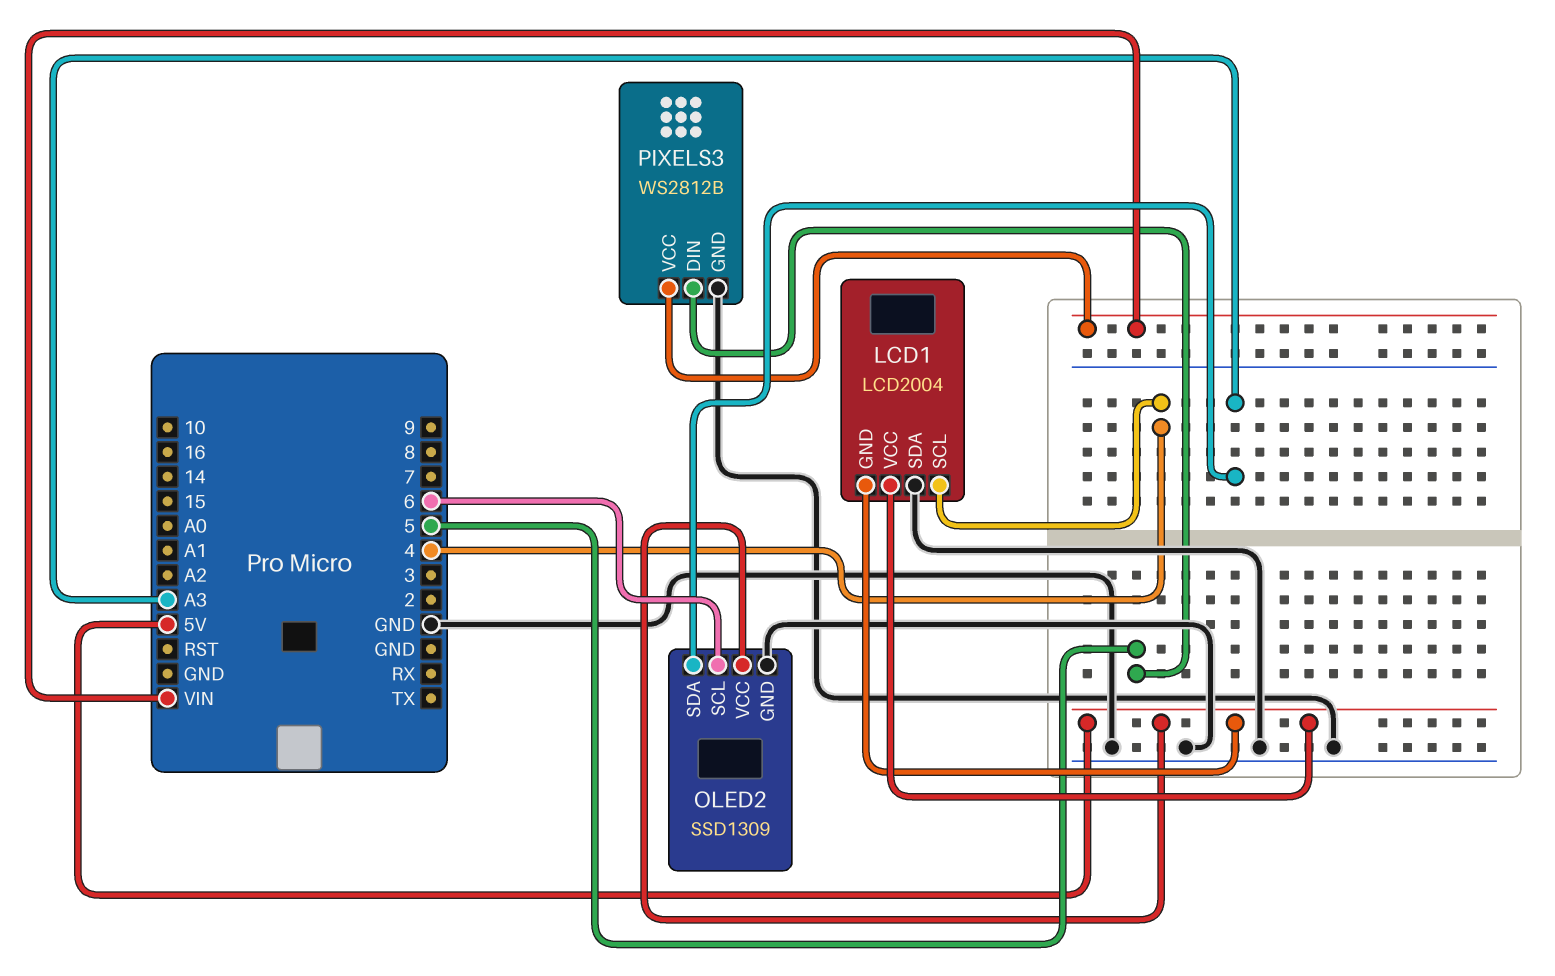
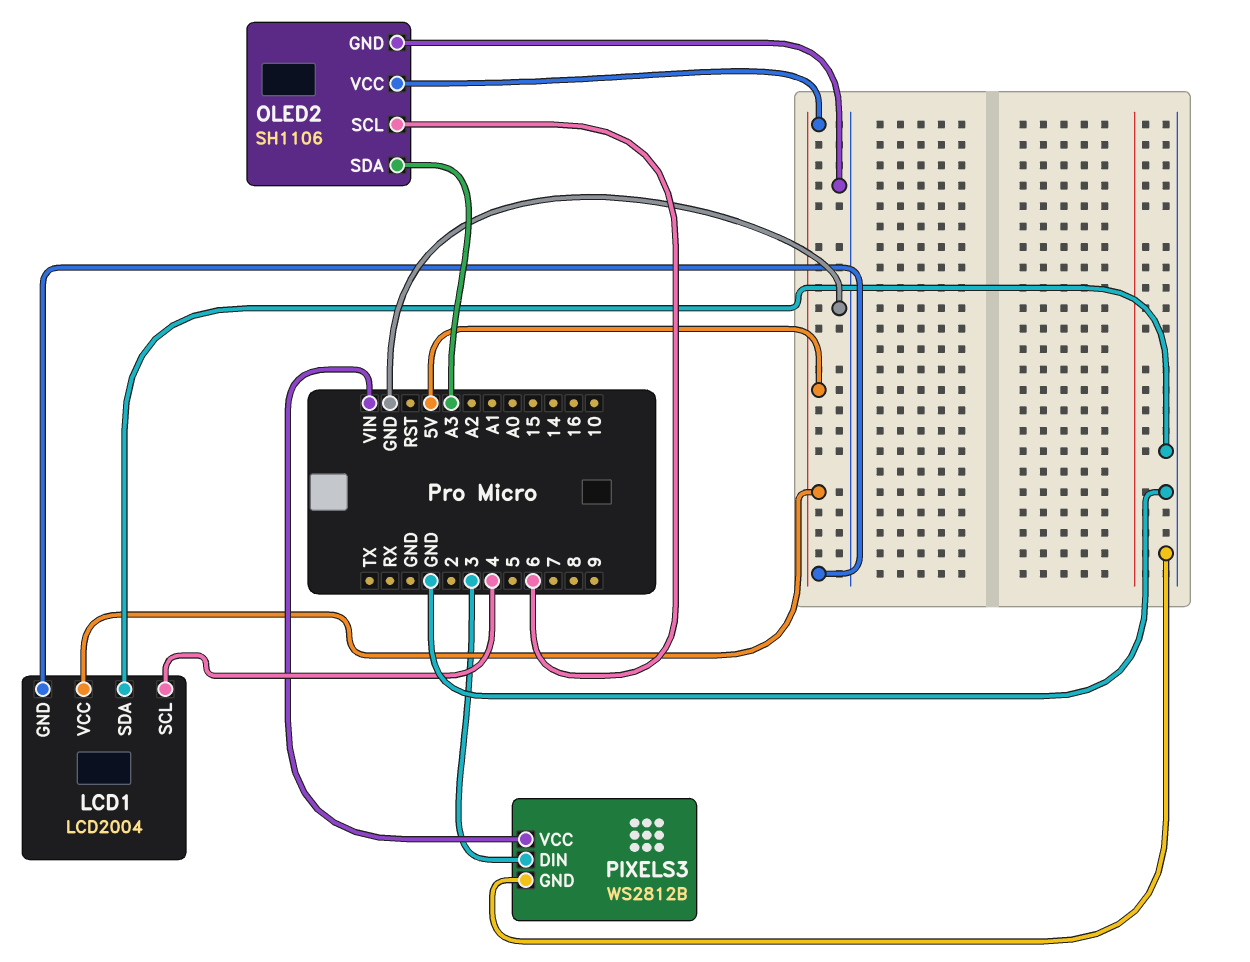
OLED2: SSD1309 -> SH1106
PIXELS3 pin DIN: 5 -> 3

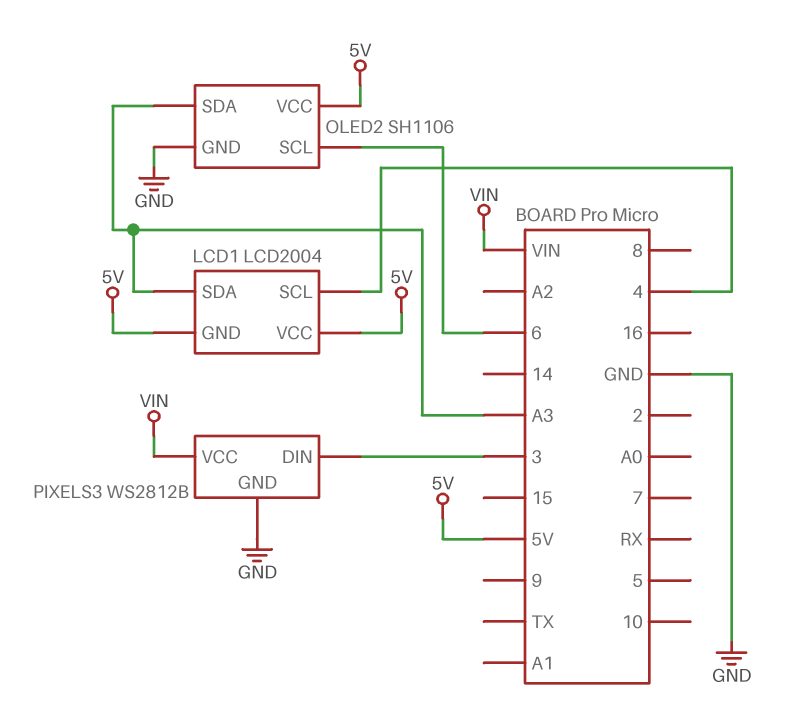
LCD1 pin SDA: GND -> A3

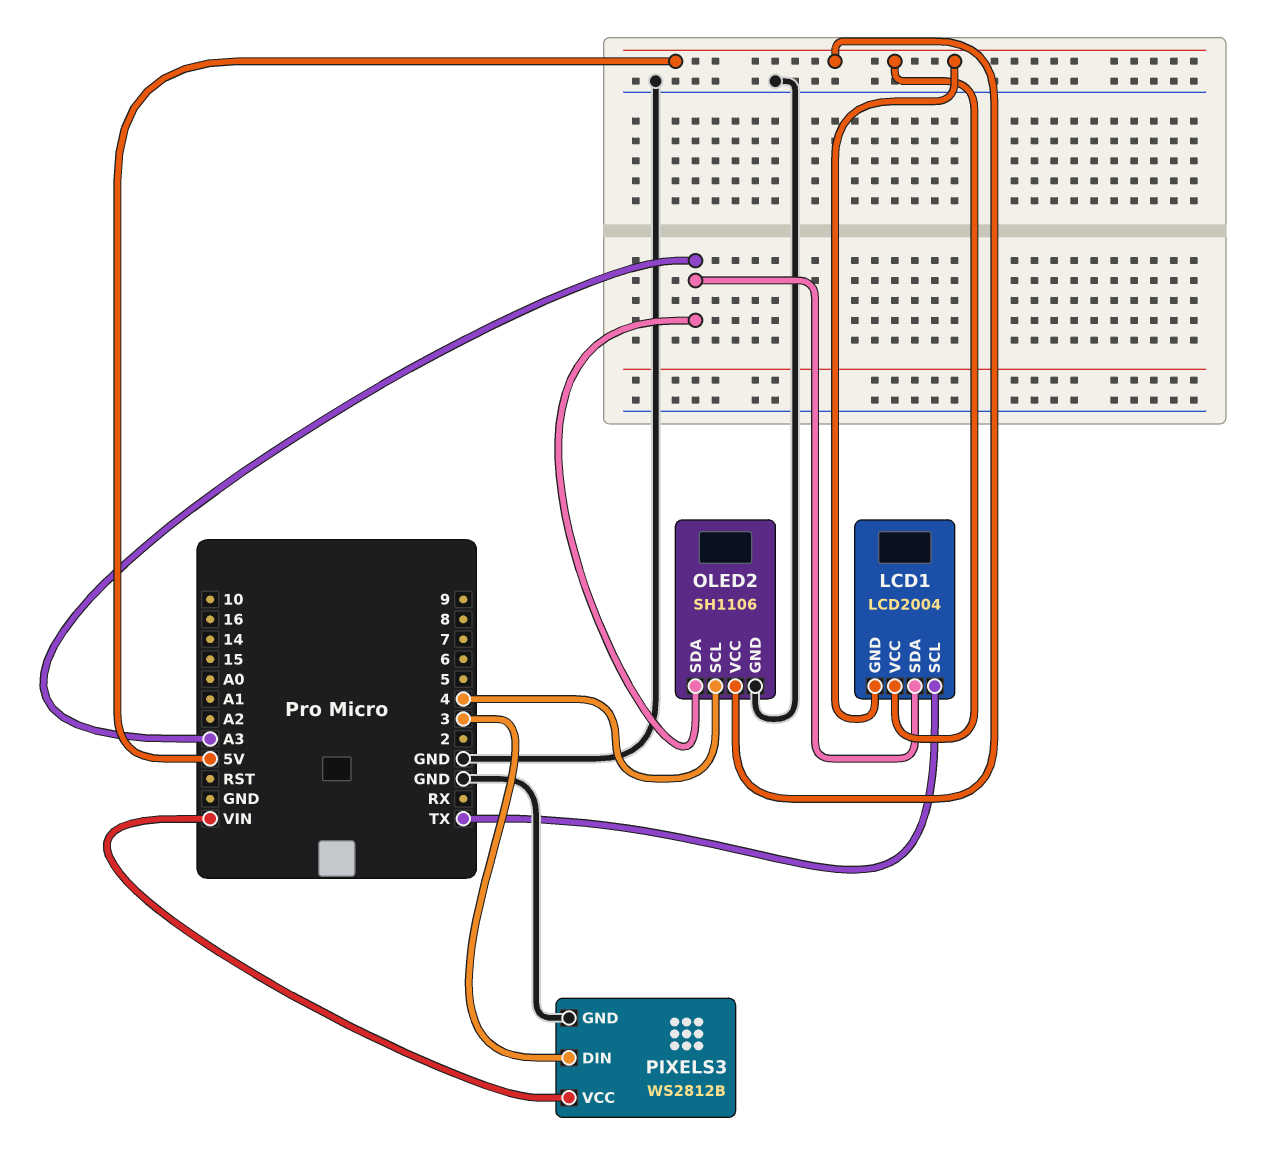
LCD1 pin SCL: 4 -> TX
OLED2 pin SCL: 6 -> 4

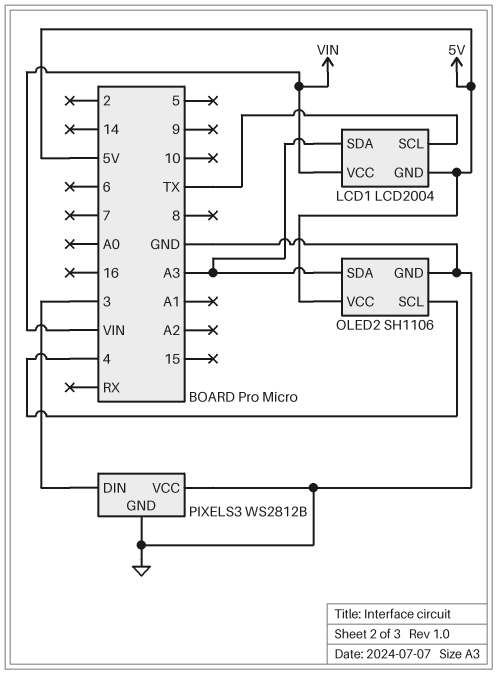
LCD1 pin VCC: 5V -> VIN
PIXELS3 pin VCC: VIN -> GND

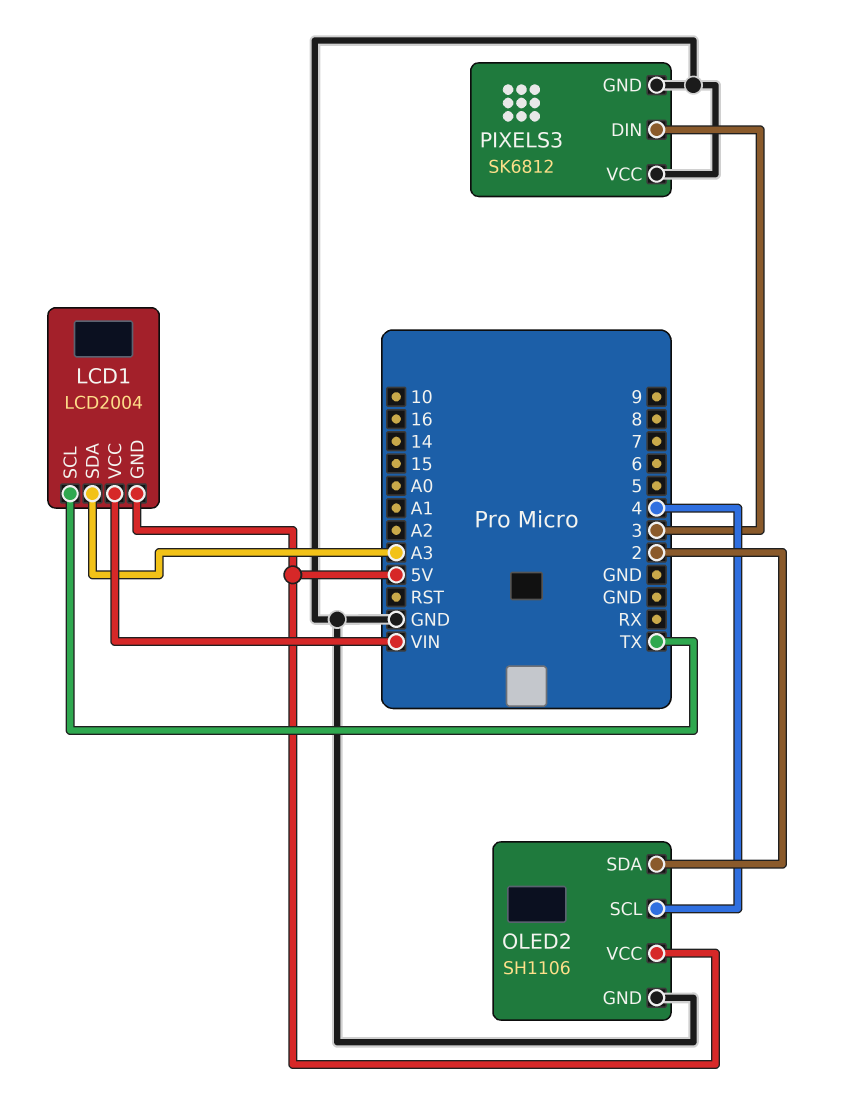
OLED2 pin SDA: A3 -> 2
PIXELS3: WS2812B -> SK6812

